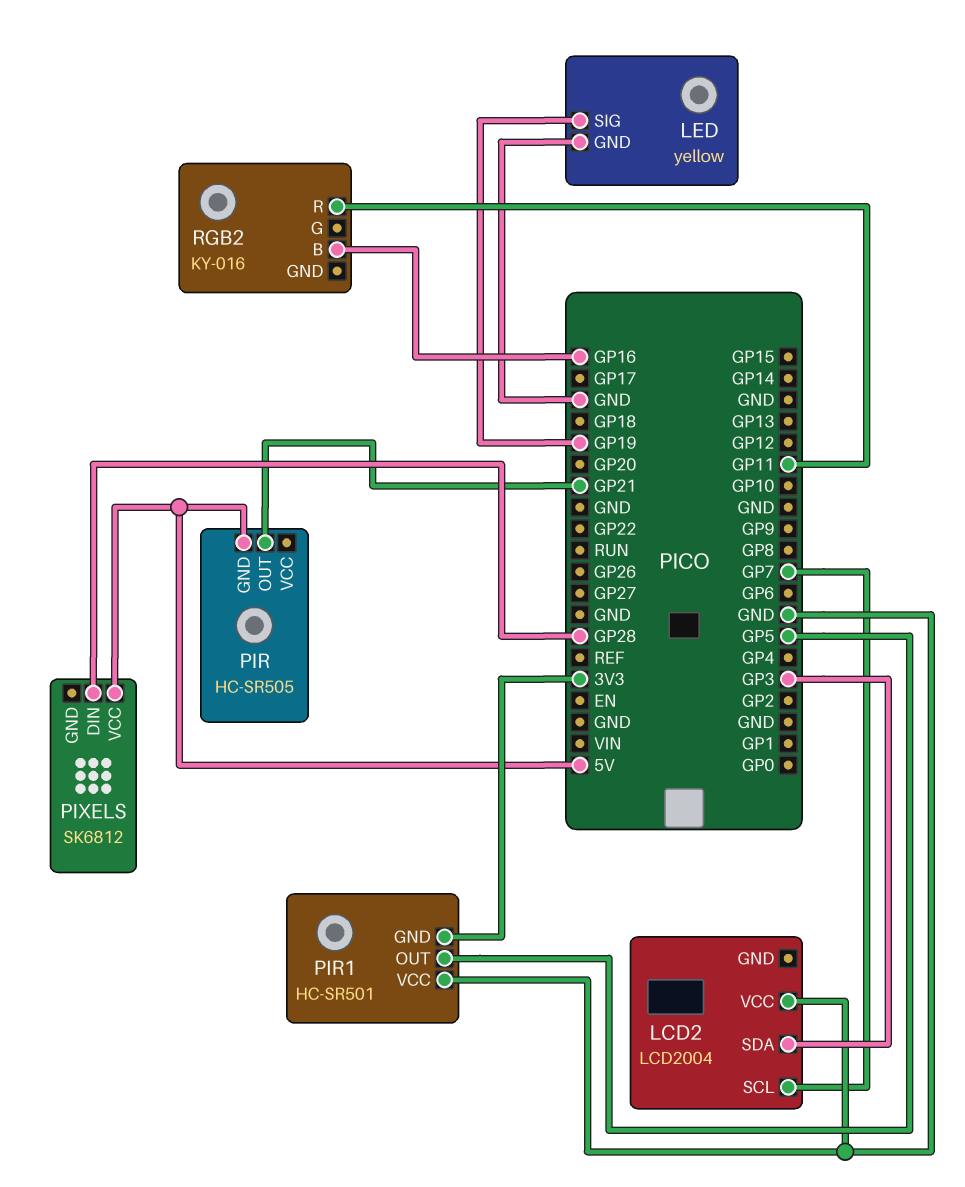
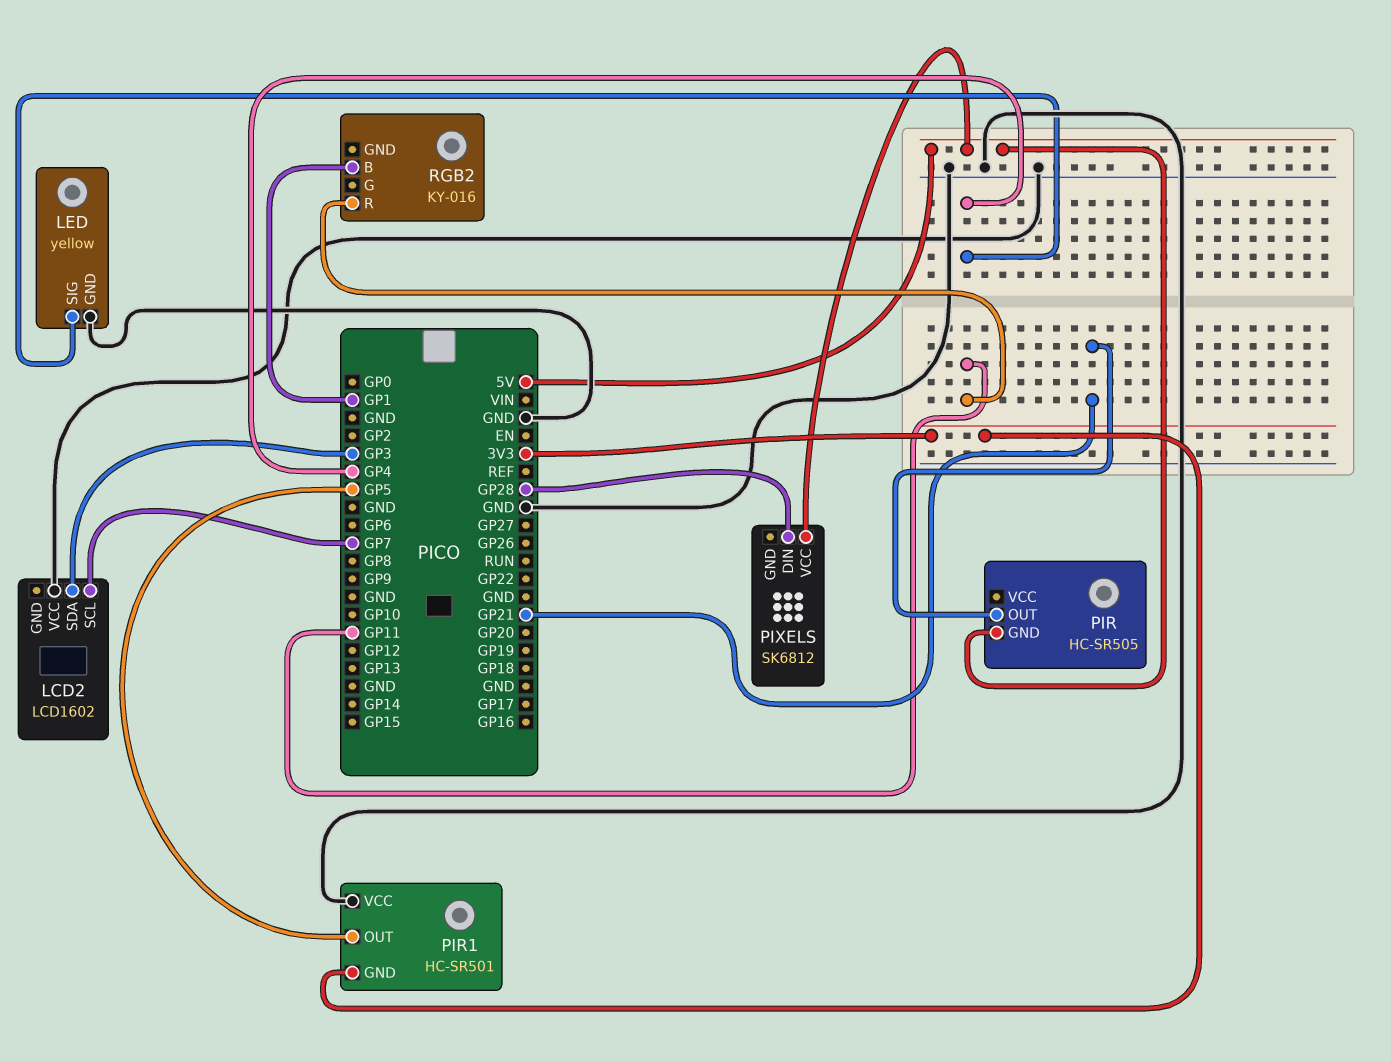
LCD2: LCD2004 -> LCD1602
LED pin SIG: GP19 -> GP4
RGB2 pin B: GP16 -> GP1

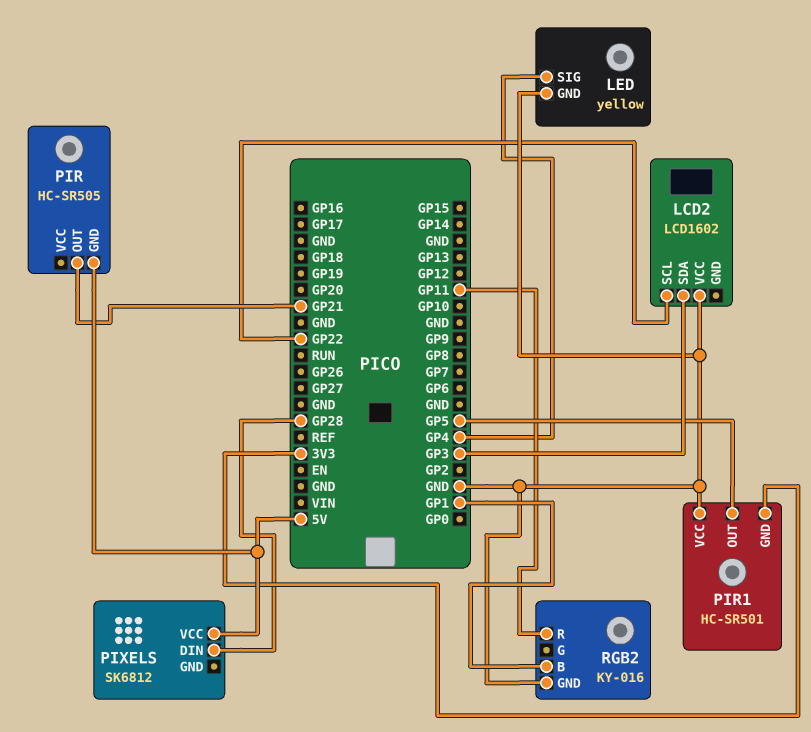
LCD2 pin SCL: GP7 -> GP22
RGB2 pin GND: none -> GND

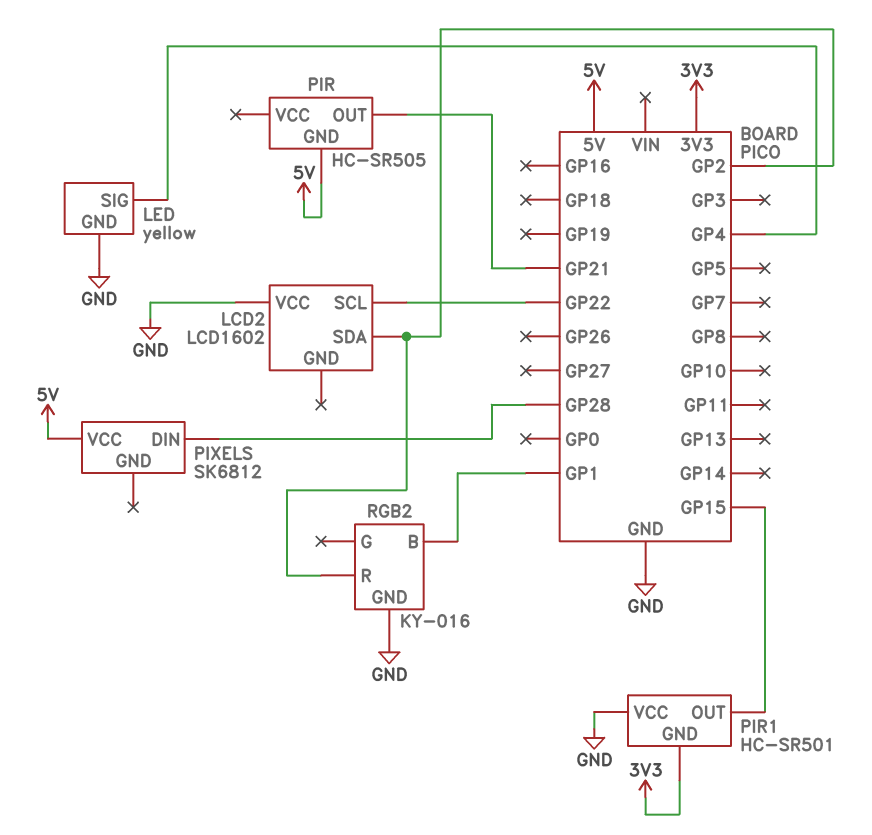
LCD2 pin SDA: GP3 -> GP2
PIR1 pin OUT: GP5 -> GP15
RGB2 pin R: GP11 -> GP2

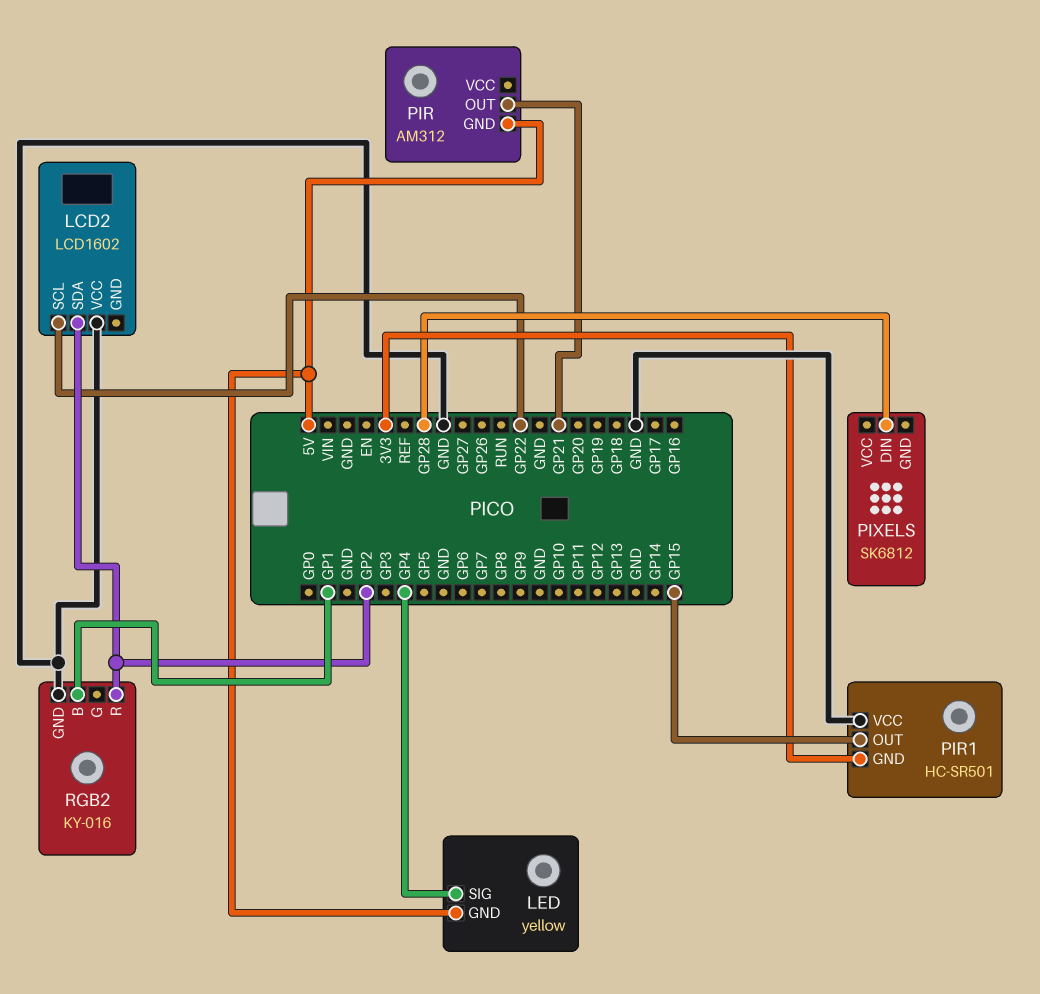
LED pin GND: GND -> 5V
PIR: HC-SR505 -> AM312
PIXELS pin VCC: 5V -> none

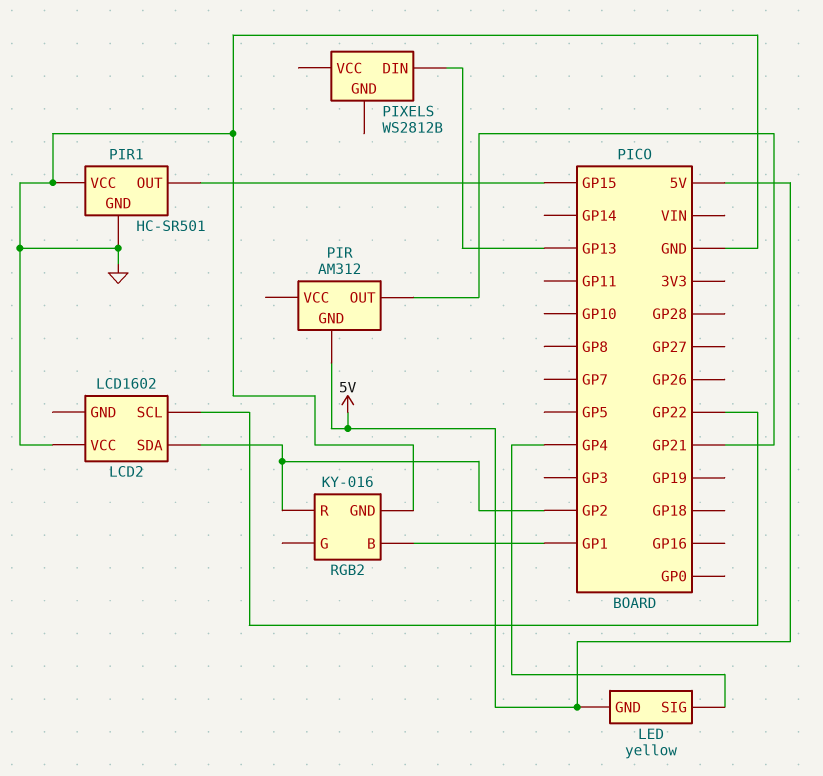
PIR1 pin GND: 3V3 -> GND
PIXELS: SK6812 -> WS2812B
PIXELS pin DIN: GP28 -> GP13

